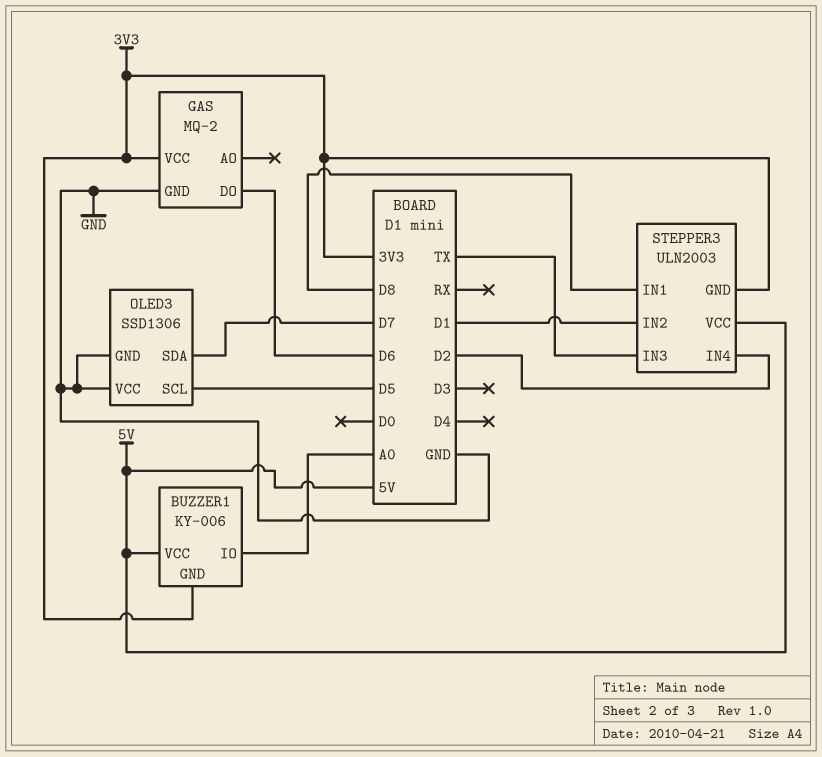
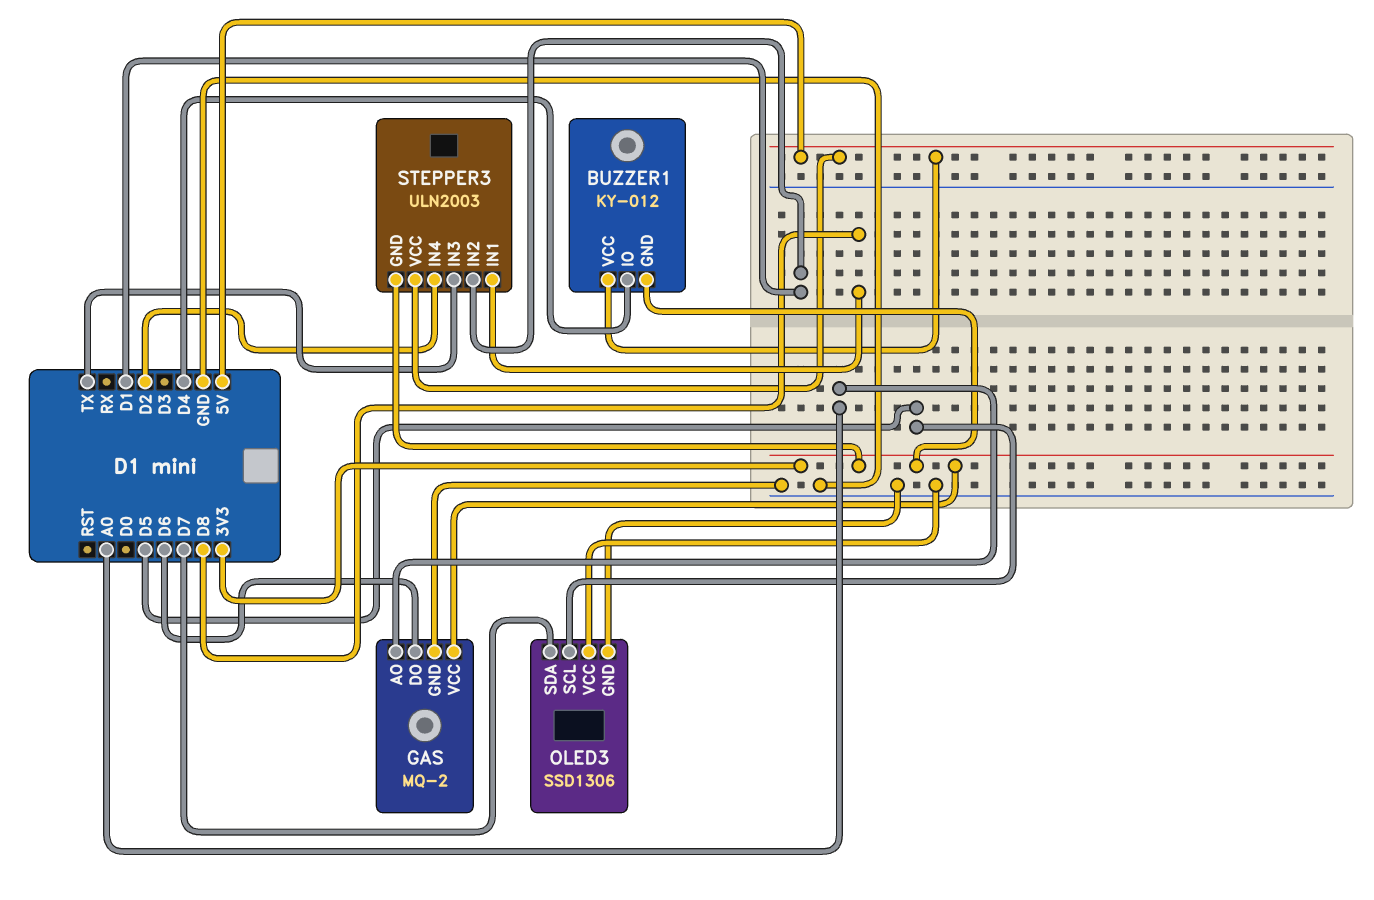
BUZZER1: KY-006 -> KY-012
BUZZER1 pin IO: A0 -> D4
GAS pin AO: none -> A0

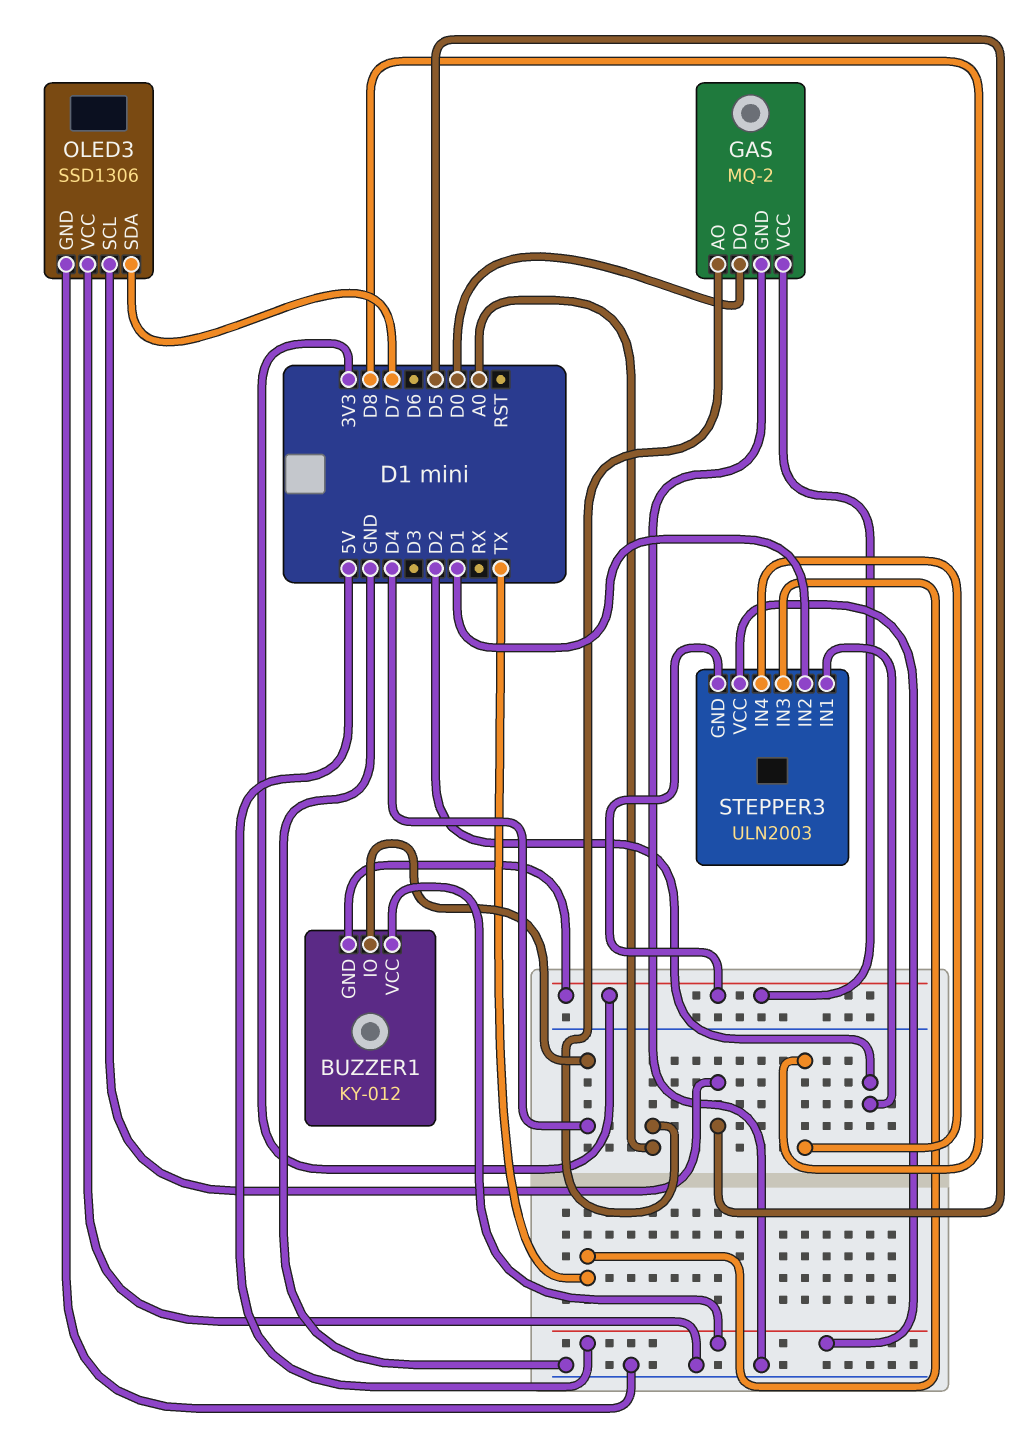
GAS pin DO: D6 -> D0
STEPPER3 pin IN1: D8 -> D2
STEPPER3 pin IN4: D2 -> D8

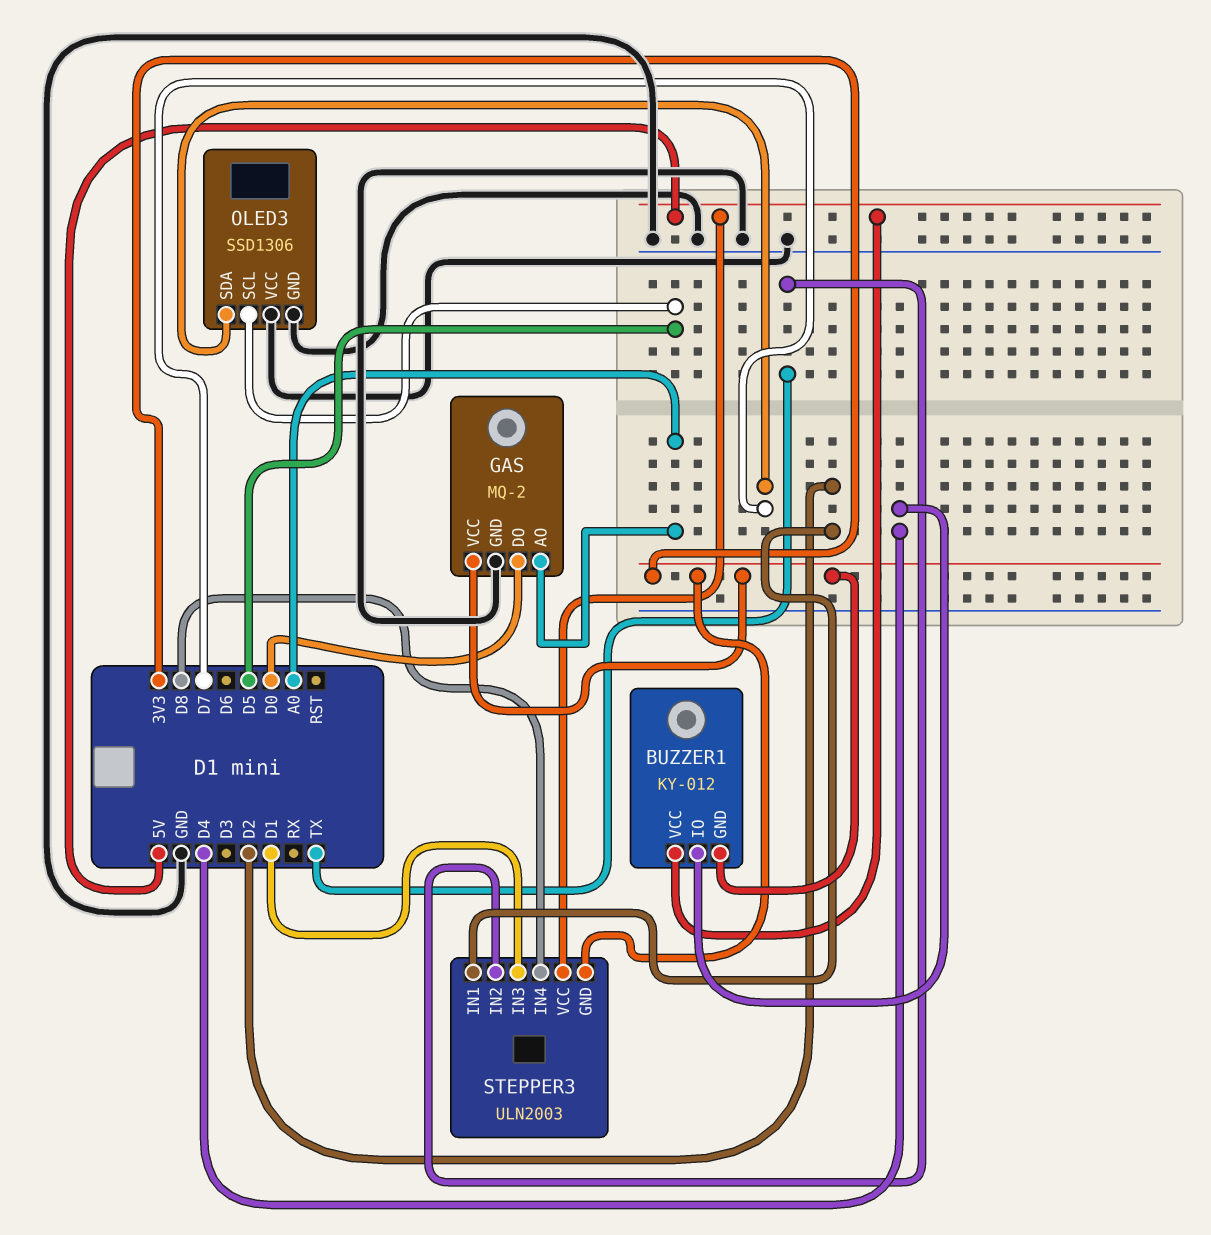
STEPPER3 pin IN2: D1 -> TX
STEPPER3 pin IN3: TX -> D1

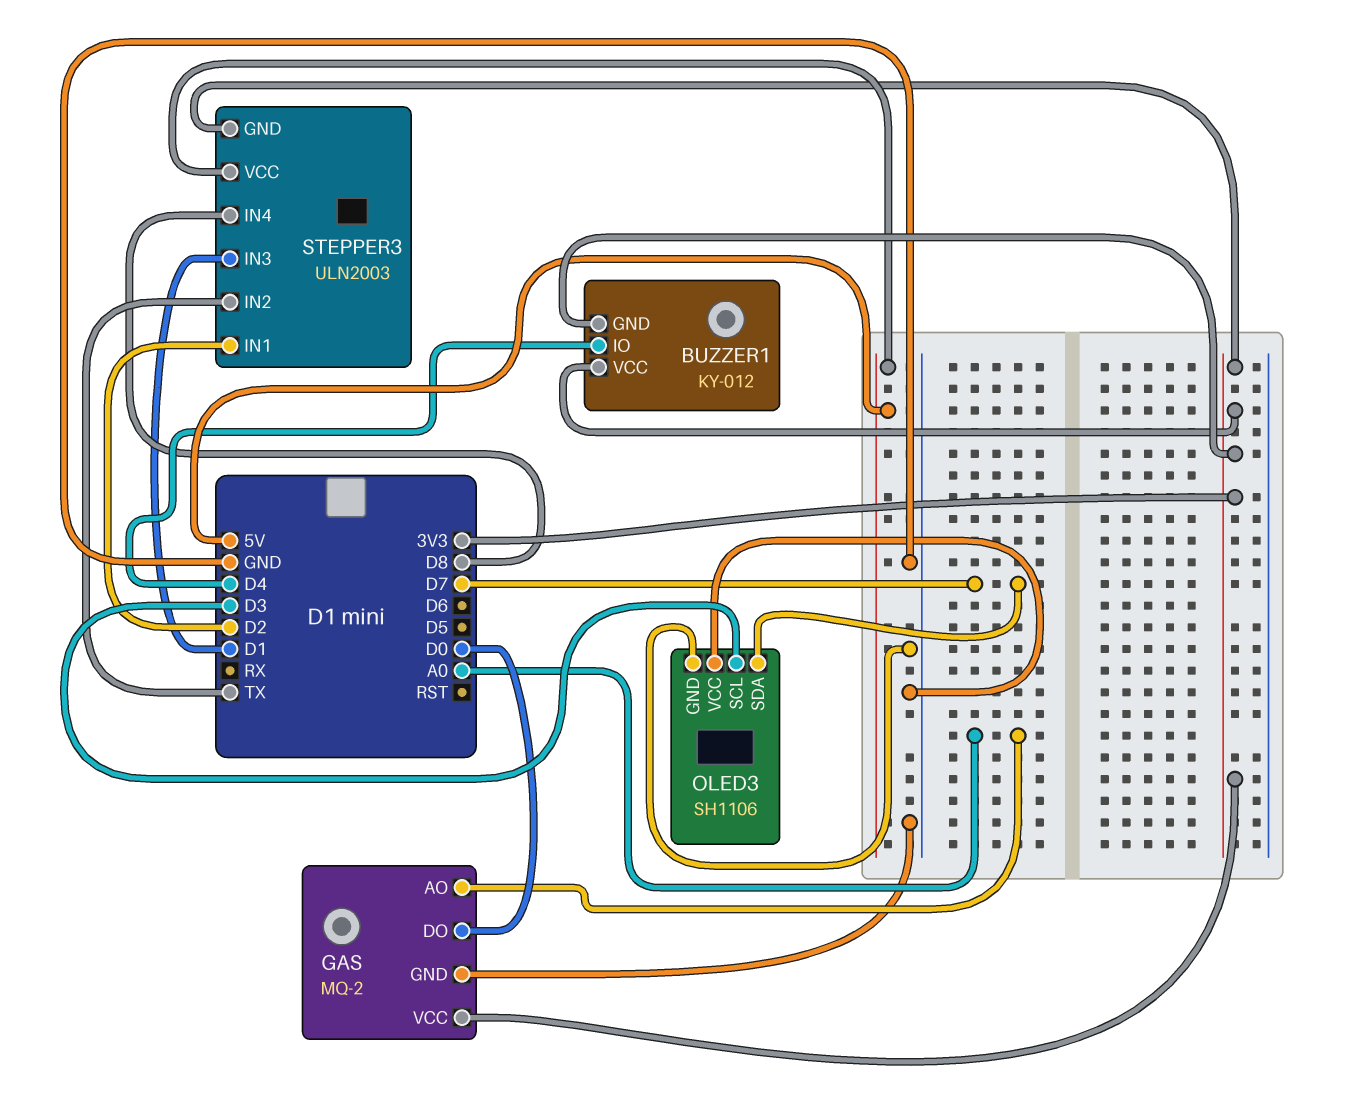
BUZZER1 pin VCC: 5V -> 3V3
OLED3: SSD1306 -> SH1106
OLED3 pin SCL: D5 -> D3

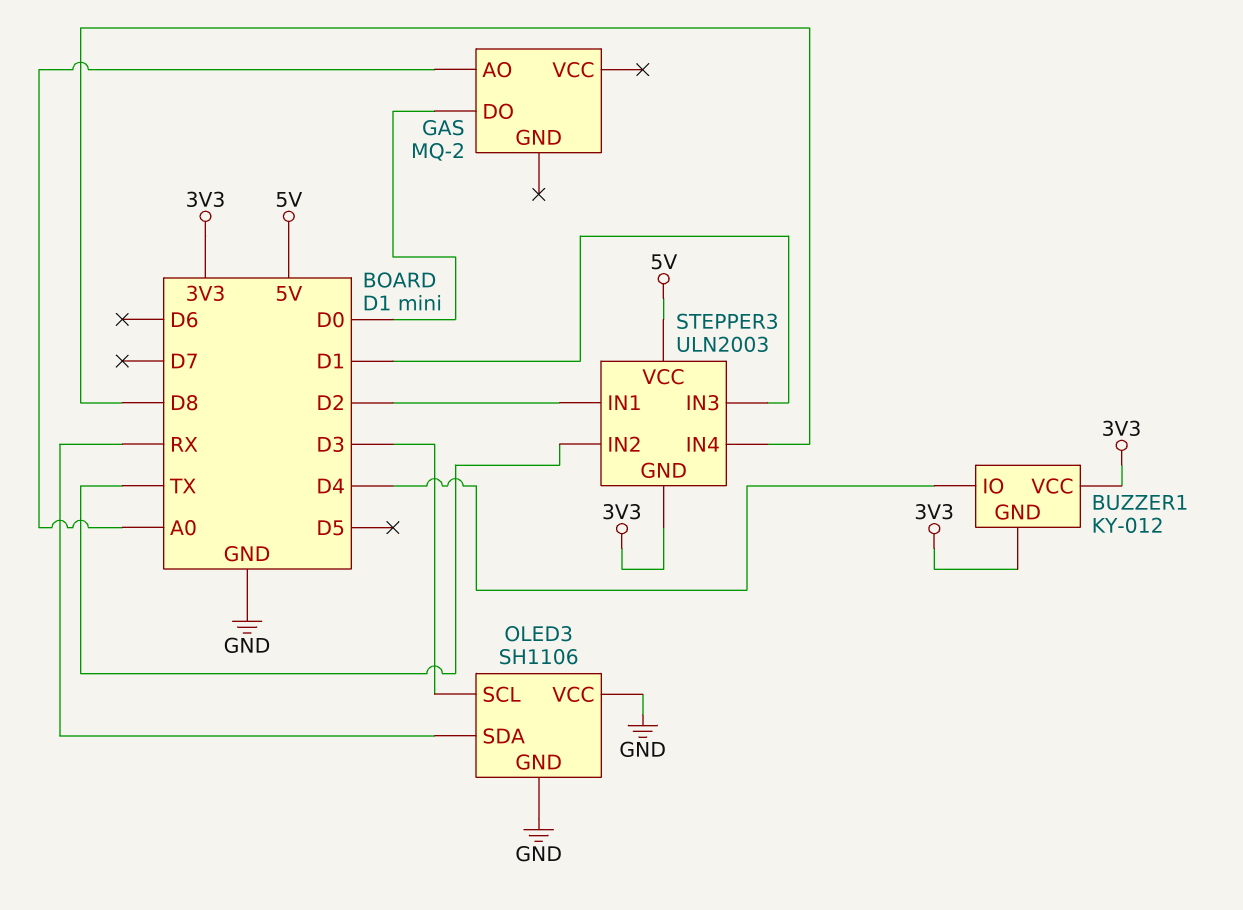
GAS pin GND: GND -> none
GAS pin VCC: 3V3 -> none
OLED3 pin SDA: D7 -> RX

